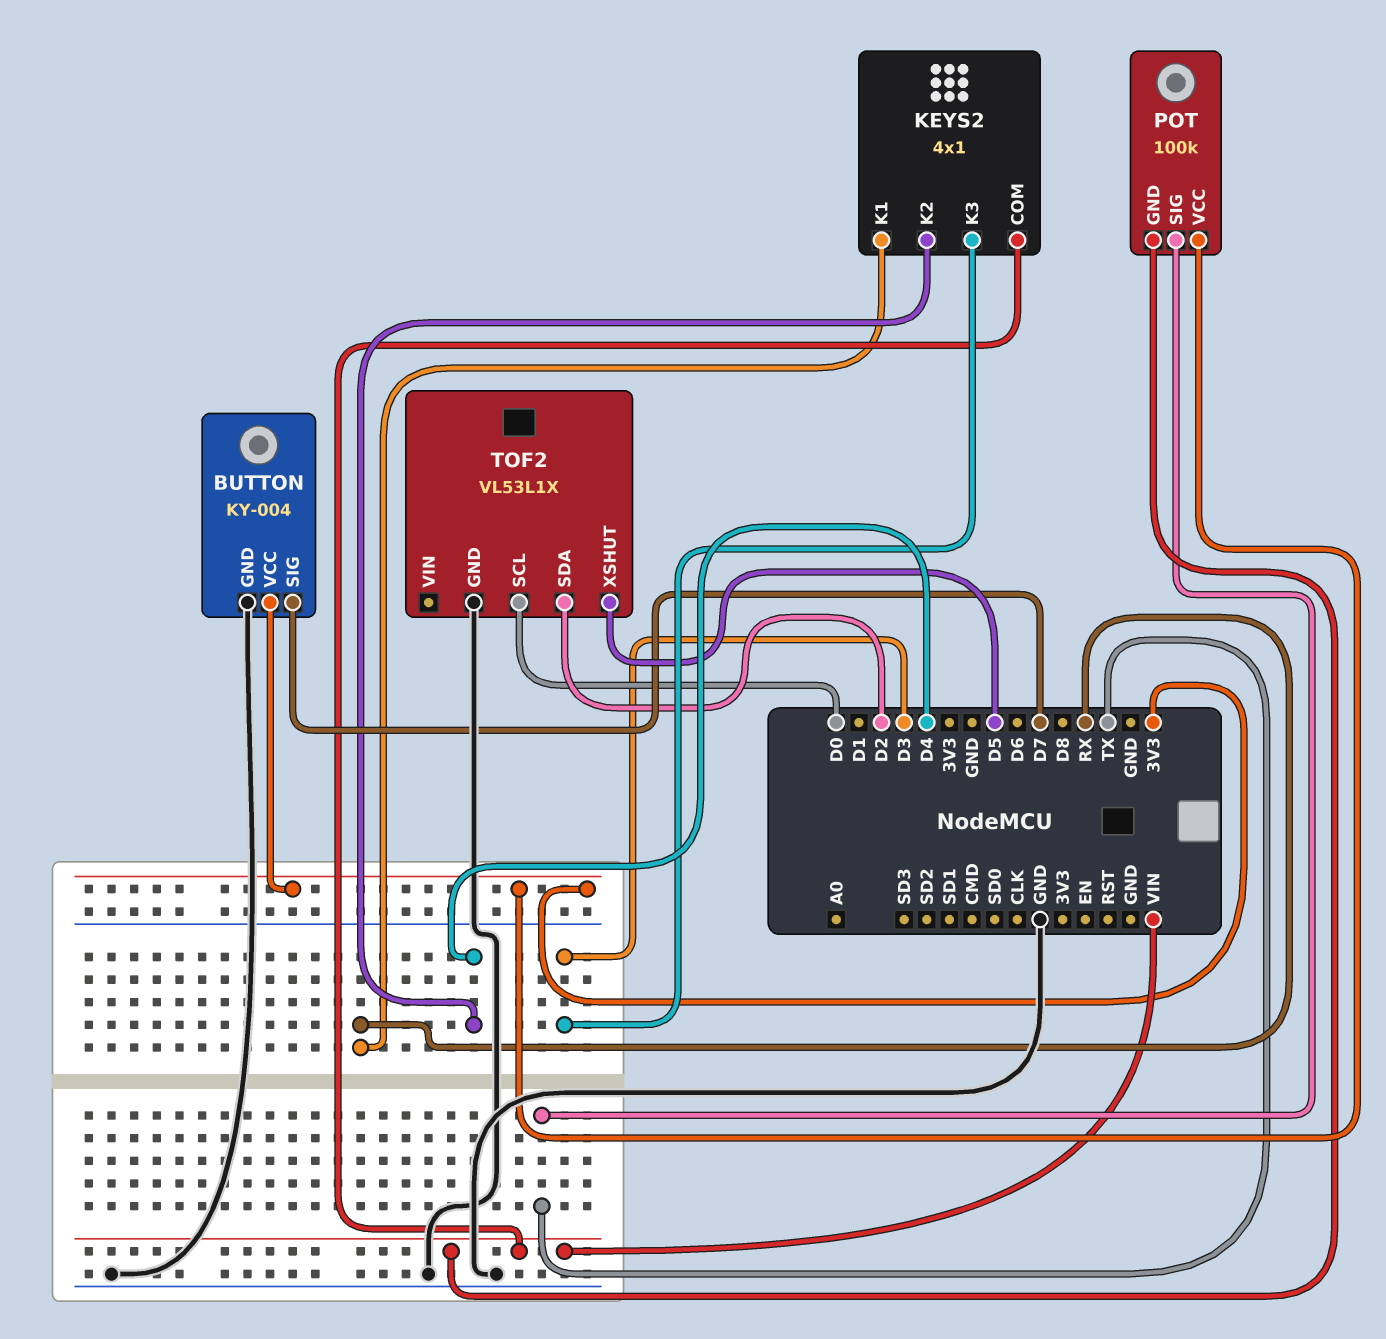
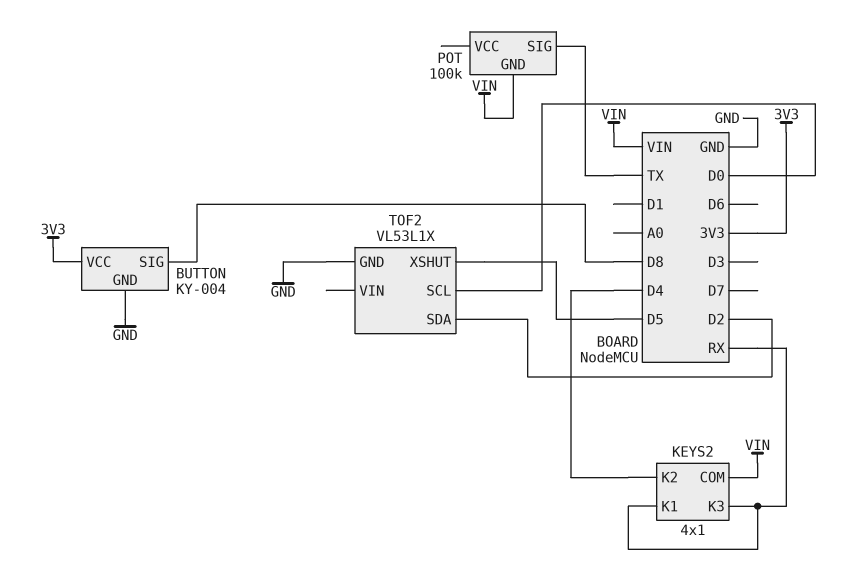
BUTTON pin SIG: D7 -> D8
KEYS2 pin K3: D3 -> RX
POT pin VCC: 3V3 -> none

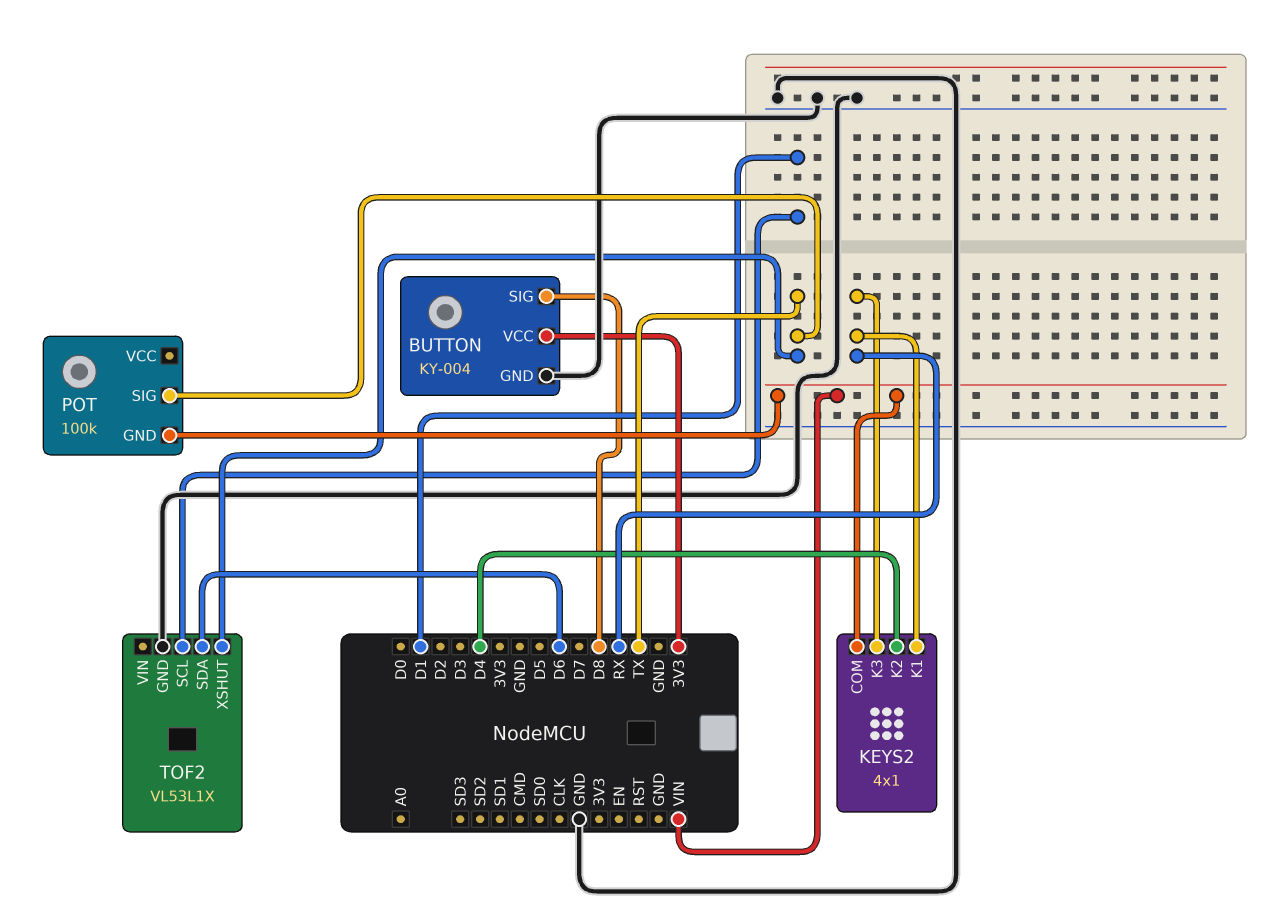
TOF2 pin SCL: D0 -> D1
TOF2 pin SDA: D2 -> D6
TOF2 pin XSHUT: D5 -> TX

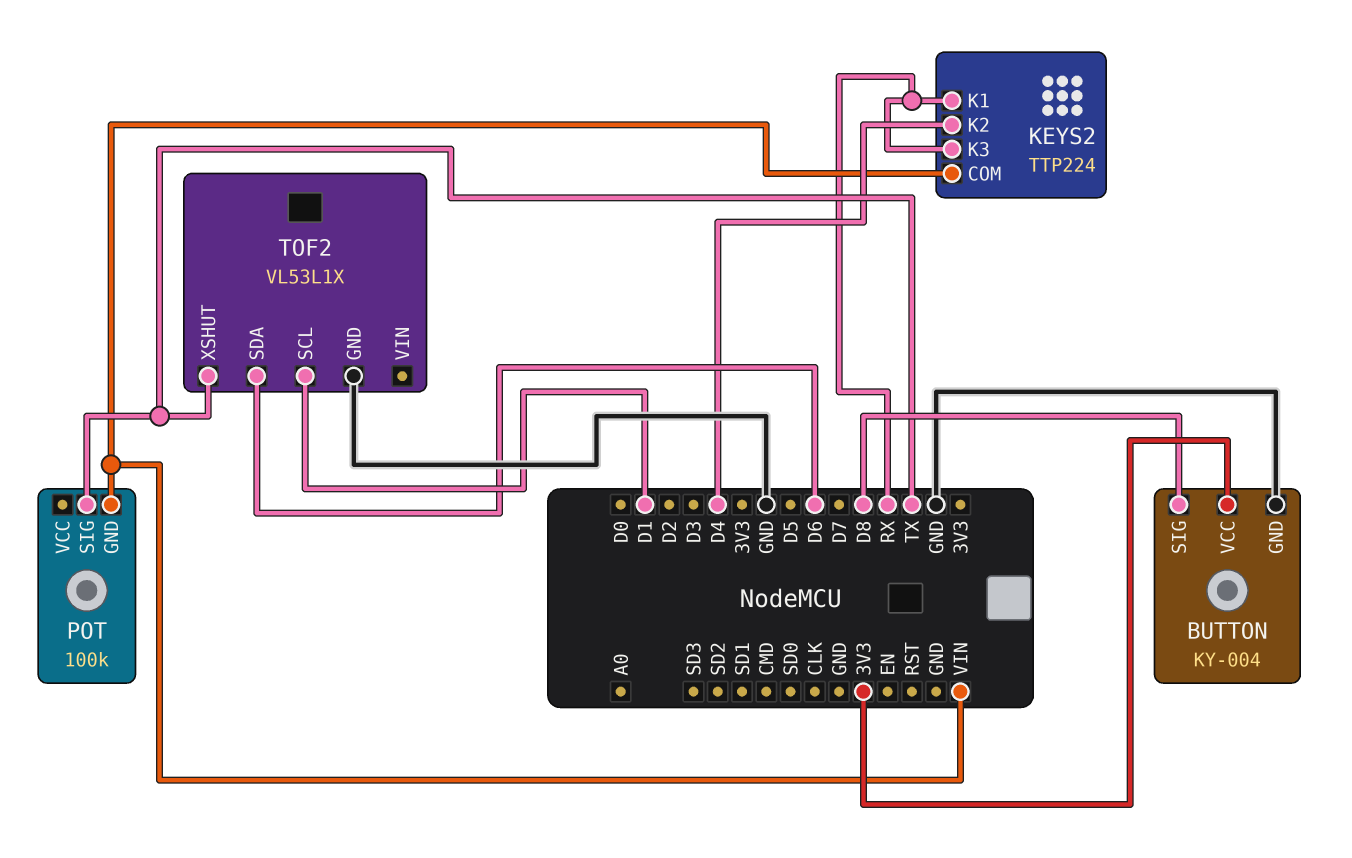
KEYS2: 4x1 -> TTP224

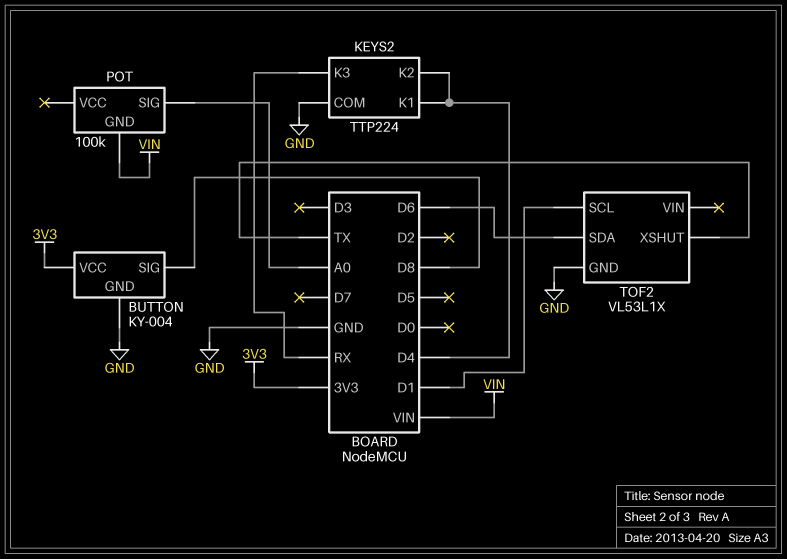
KEYS2 pin COM: VIN -> GND
KEYS2 pin K1: RX -> D4
POT pin SIG: TX -> A0

